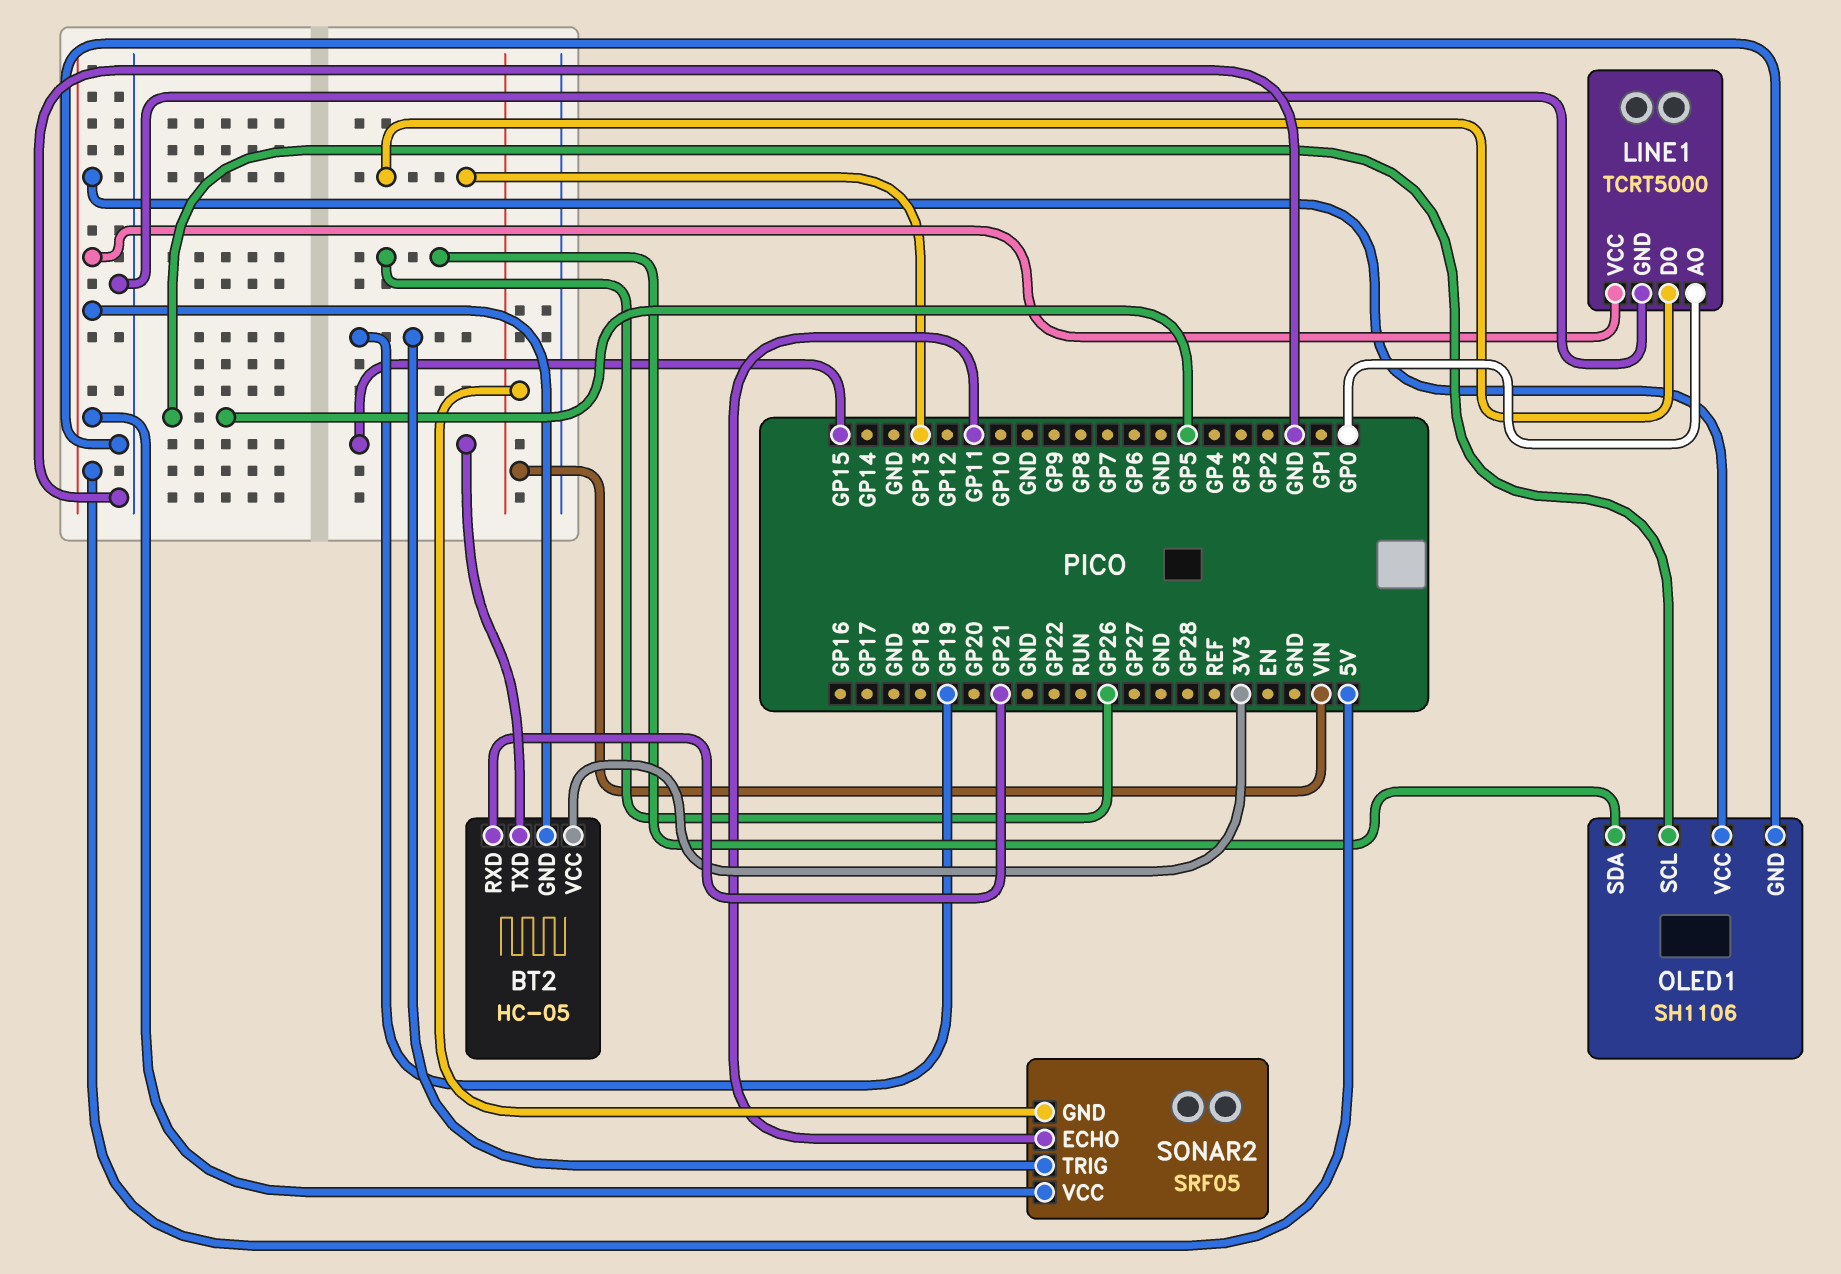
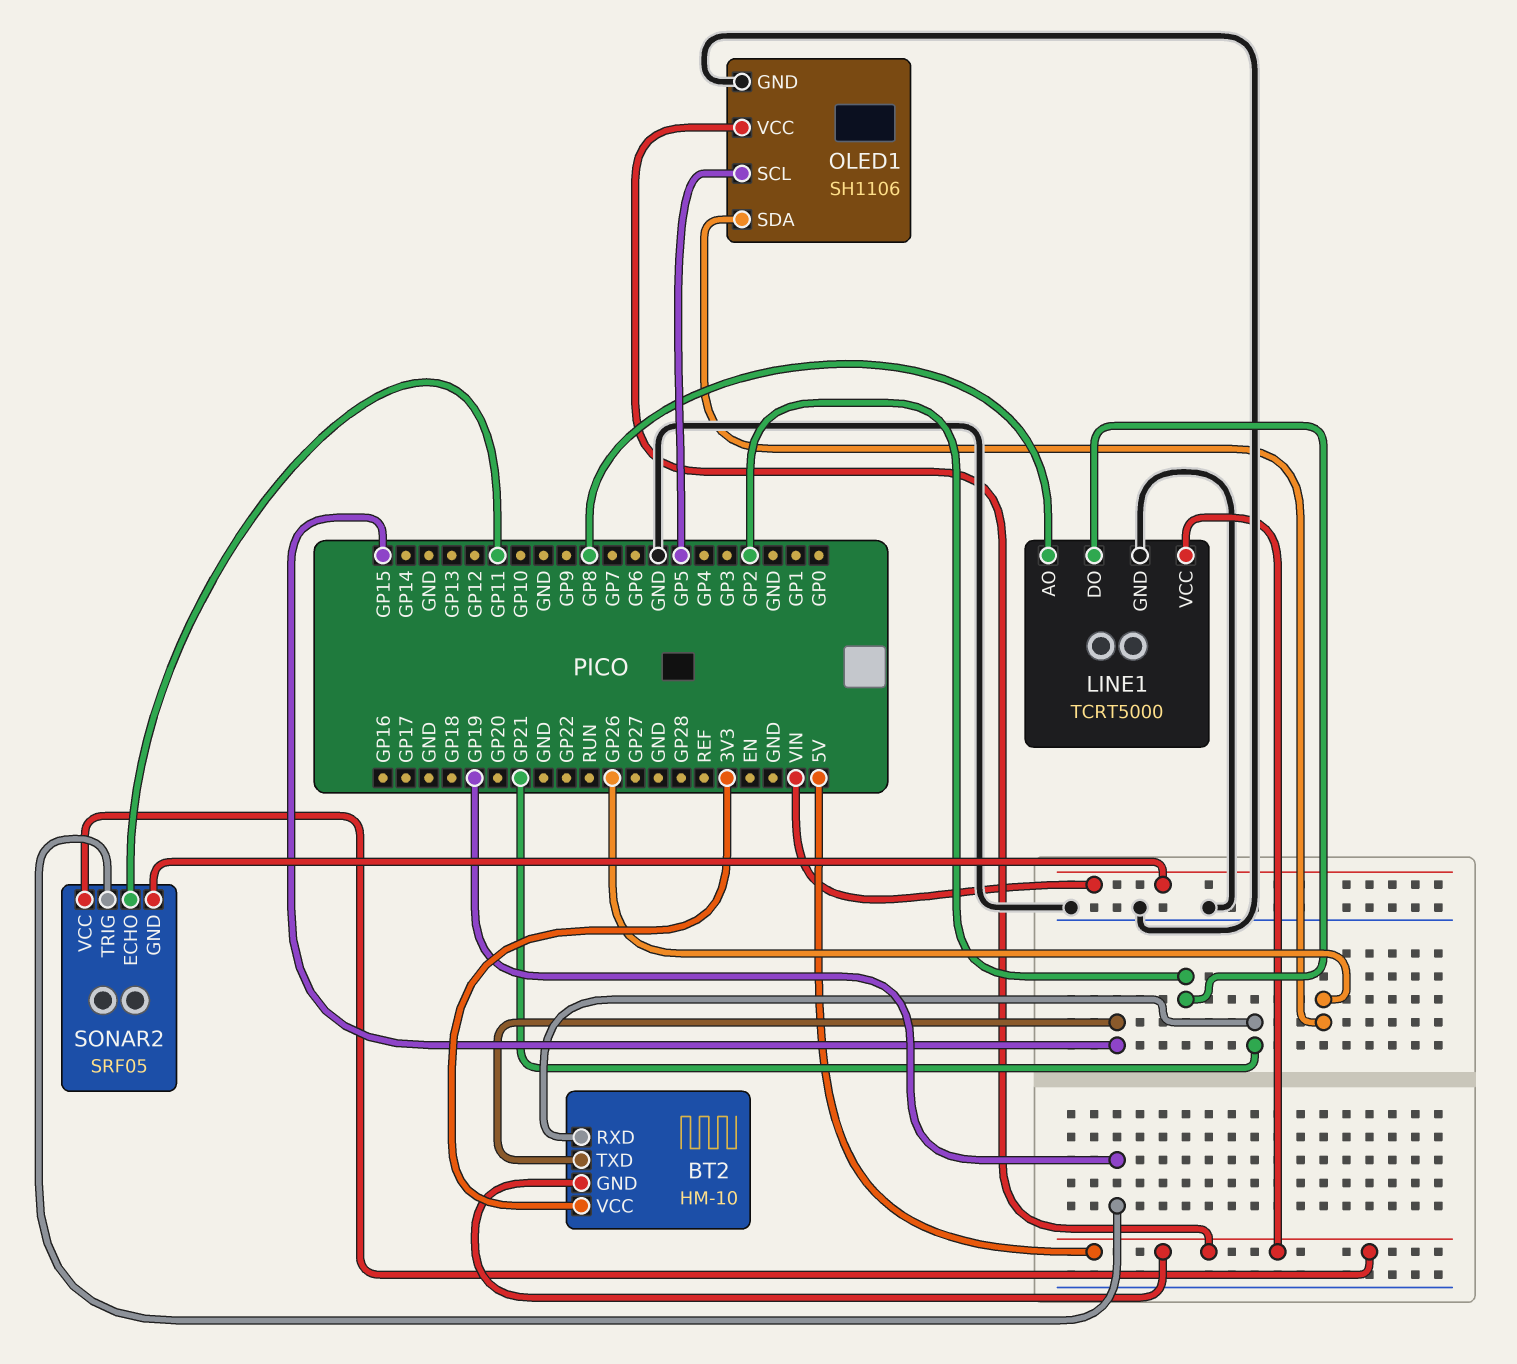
BT2: HC-05 -> HM-10
LINE1 pin AO: GP0 -> GP8
LINE1 pin DO: GP13 -> GP2

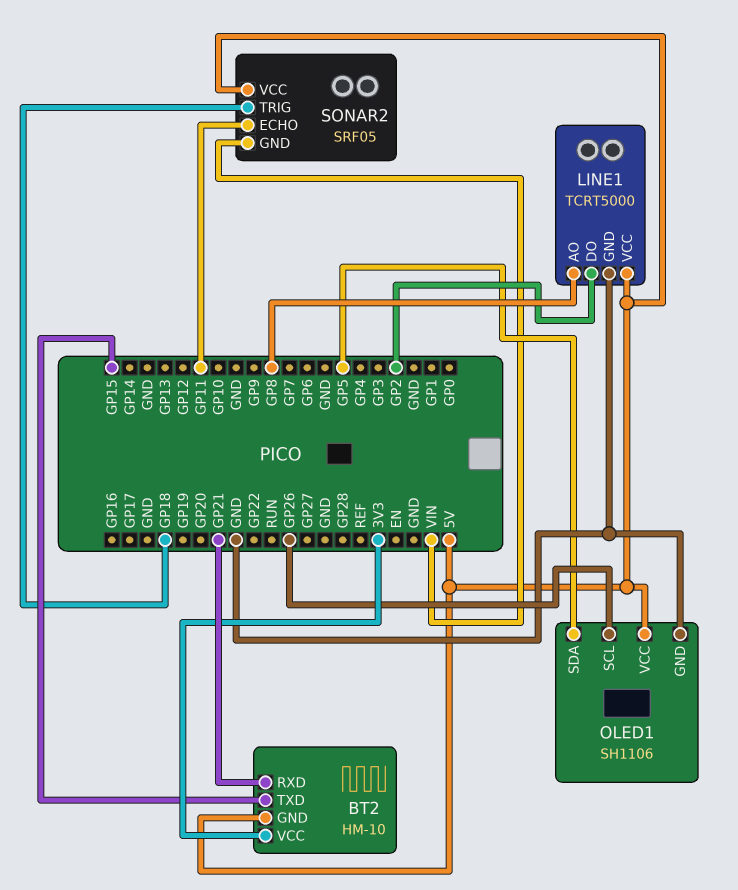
OLED1 pin SCL: GP5 -> GP26
OLED1 pin SDA: GP26 -> GP5
SONAR2 pin TRIG: GP19 -> GP18

